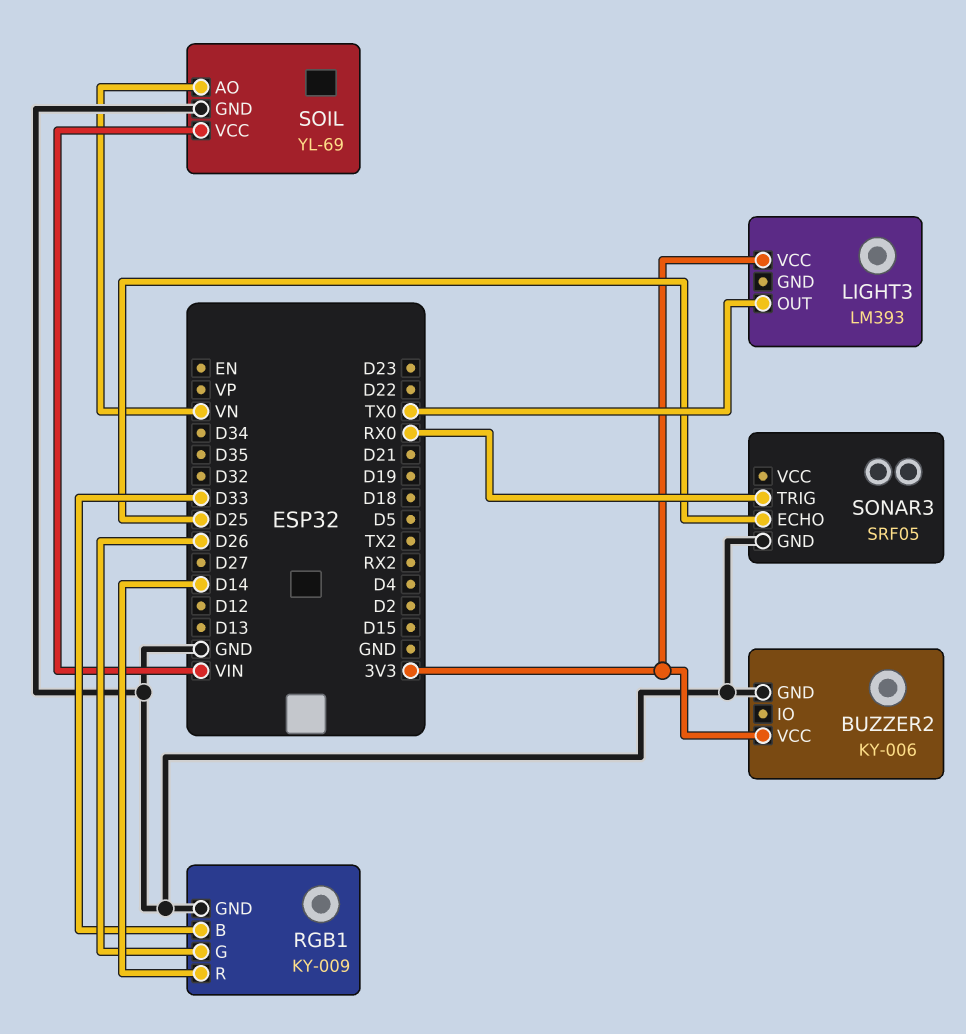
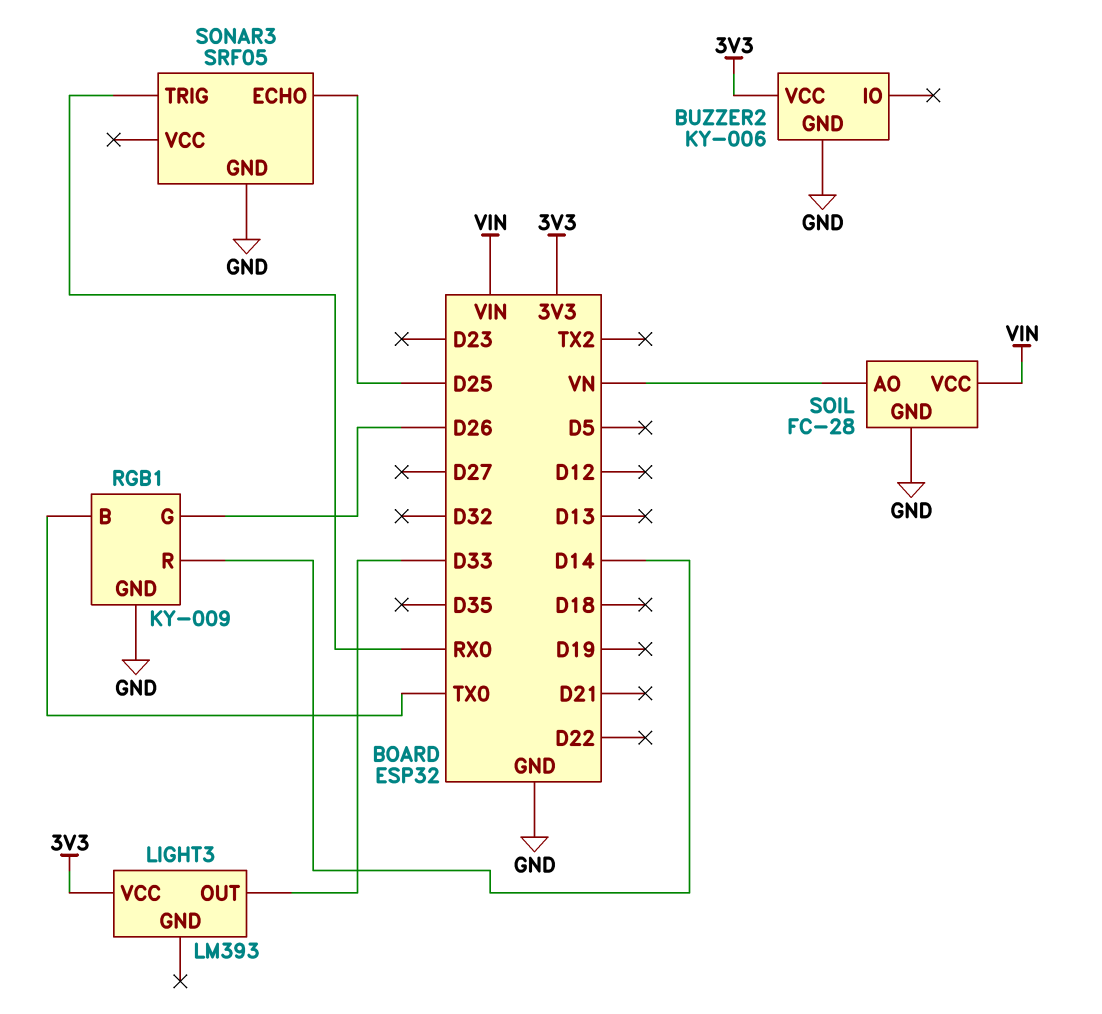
LIGHT3 pin OUT: TX0 -> D33
RGB1 pin B: D33 -> TX0
SOIL: YL-69 -> FC-28

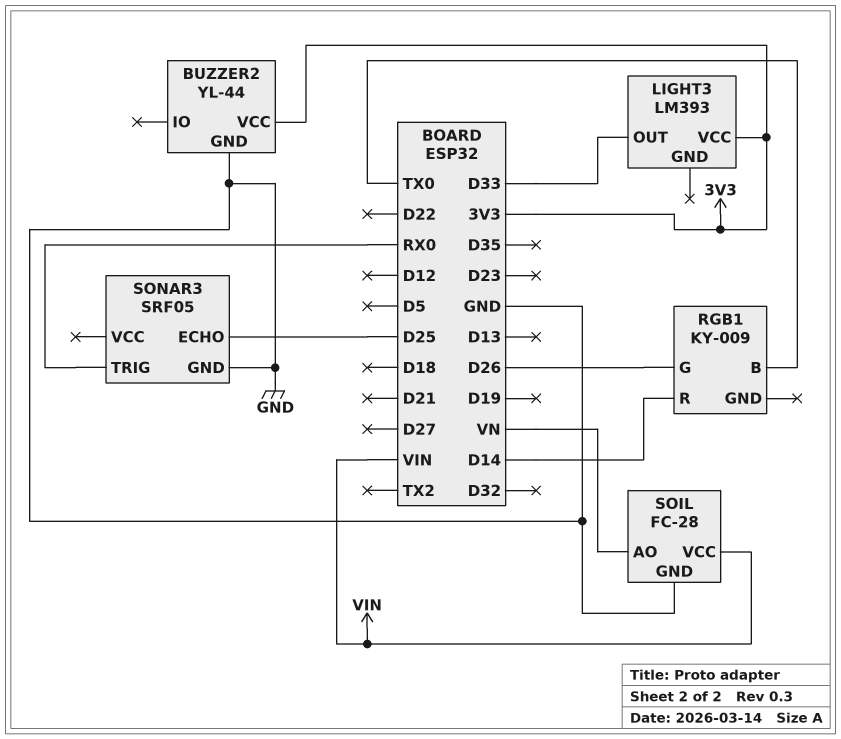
BUZZER2: KY-006 -> YL-44
RGB1 pin GND: GND -> none

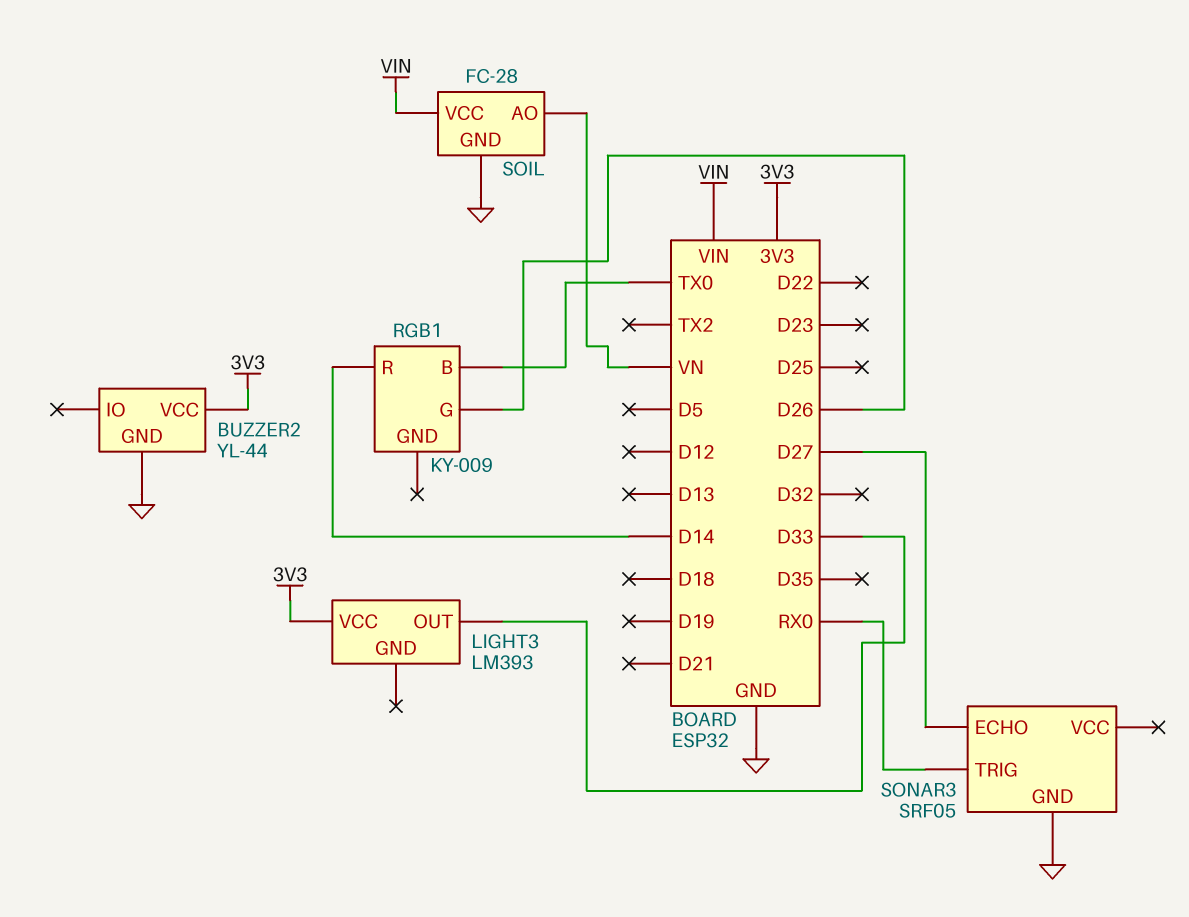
SONAR3 pin ECHO: D25 -> D27

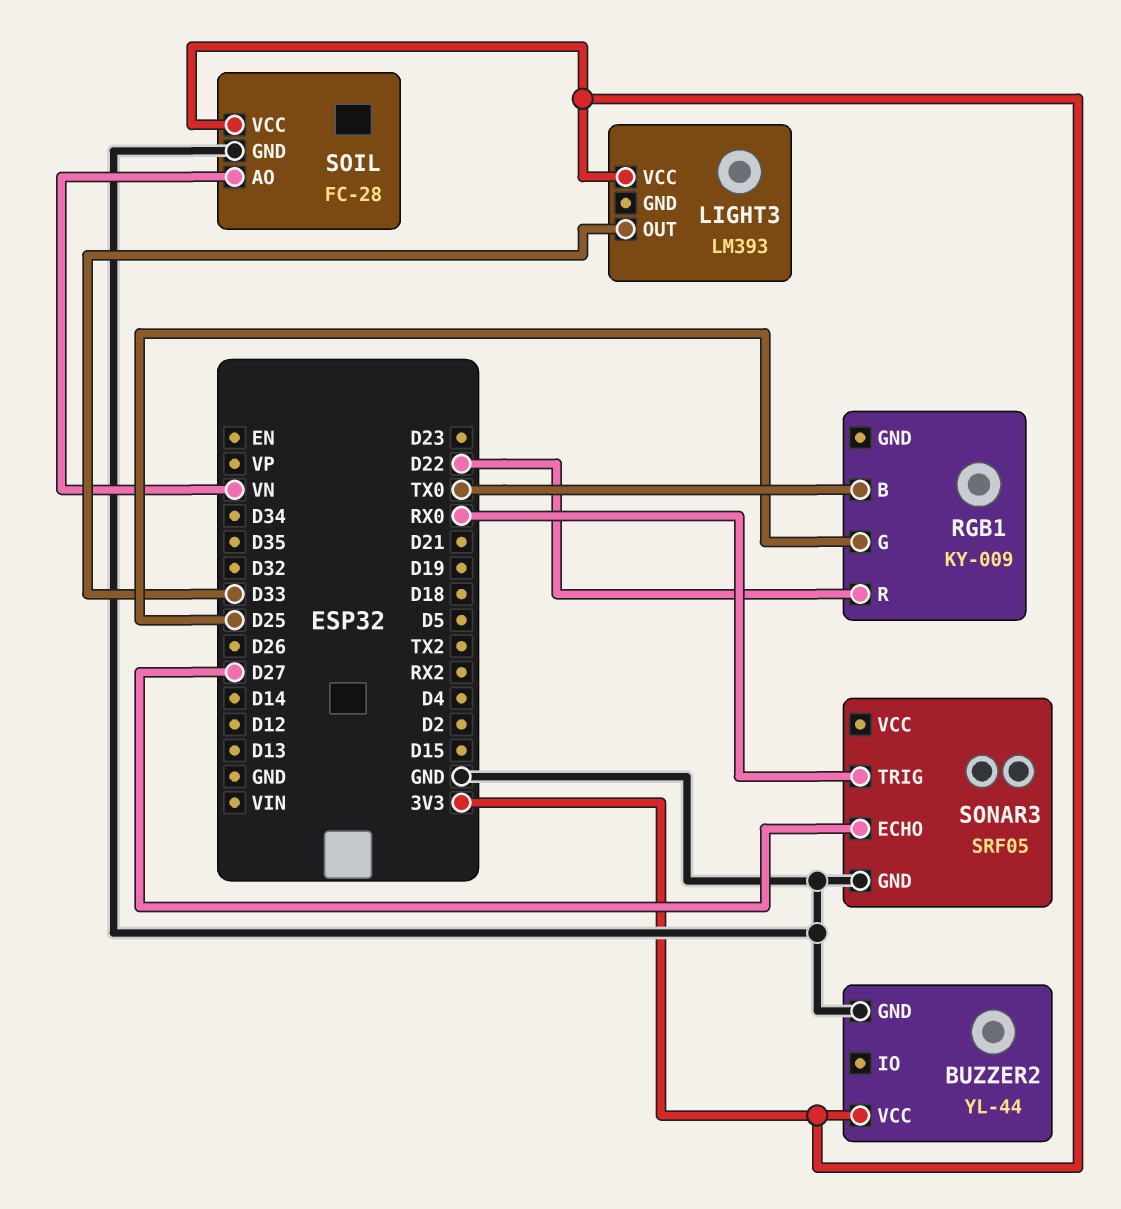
RGB1 pin G: D26 -> D25
RGB1 pin R: D14 -> D22
SOIL pin VCC: VIN -> 3V3

